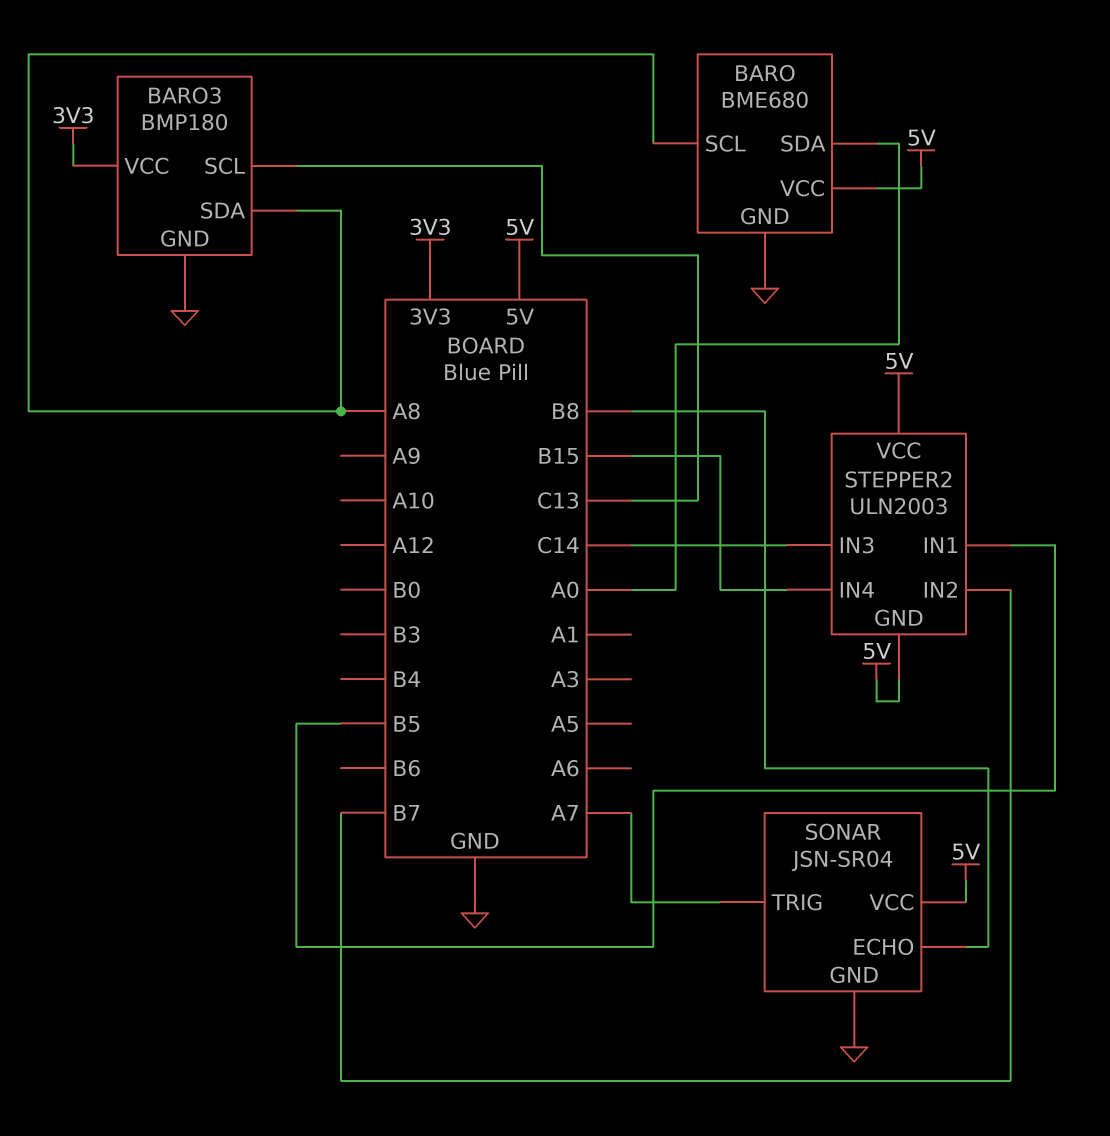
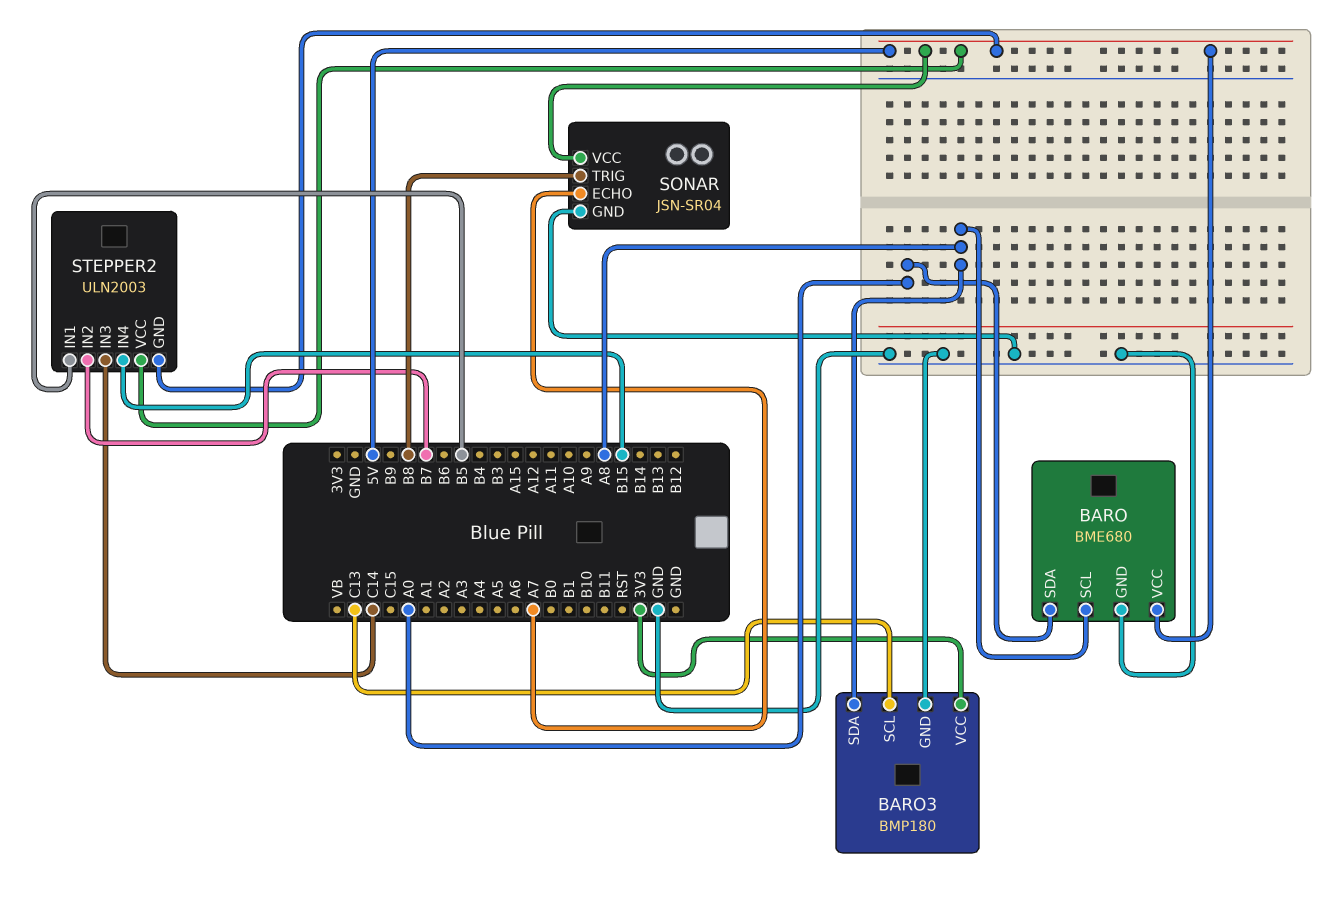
SONAR pin ECHO: B8 -> A7
SONAR pin TRIG: A7 -> B8

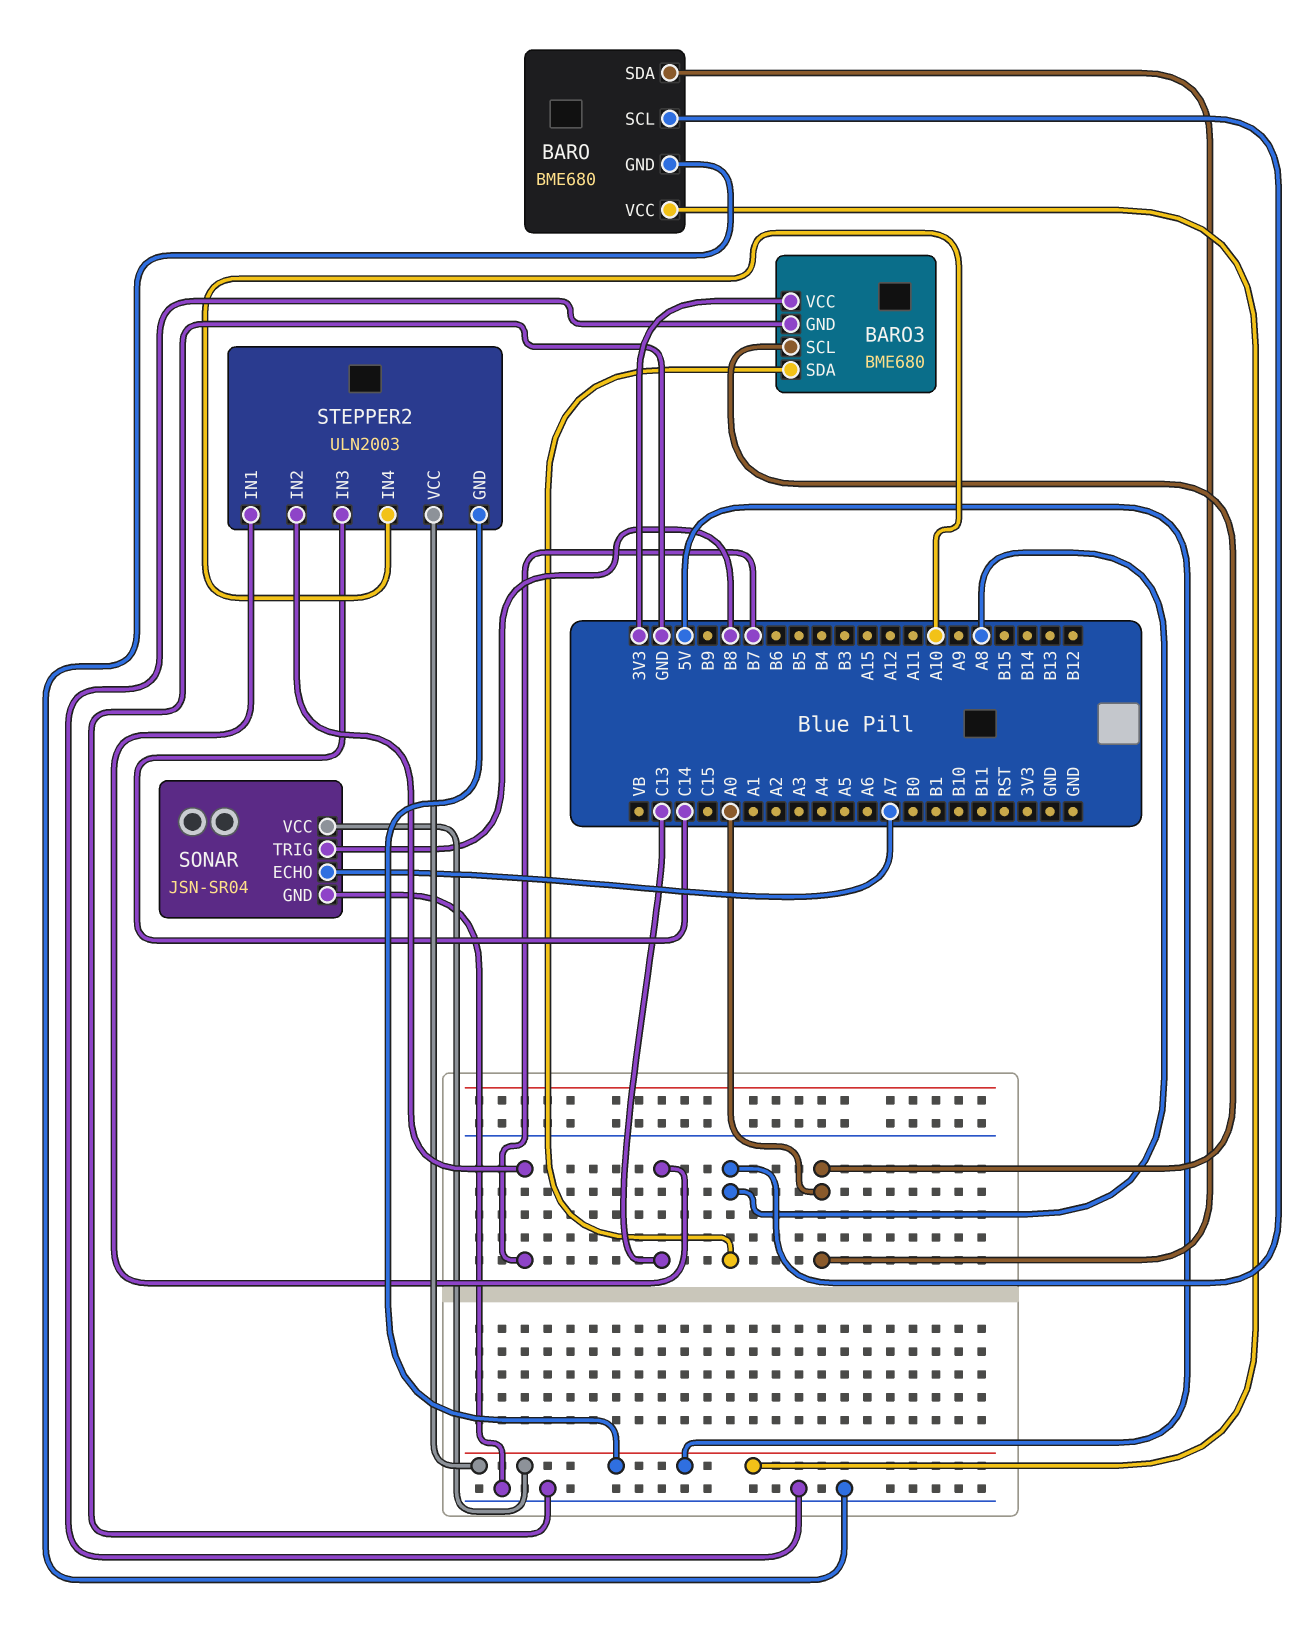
BARO3: BMP180 -> BME680
BARO3 pin SCL: C13 -> A0
STEPPER2 pin IN1: B5 -> C13
STEPPER2 pin IN4: B15 -> A10

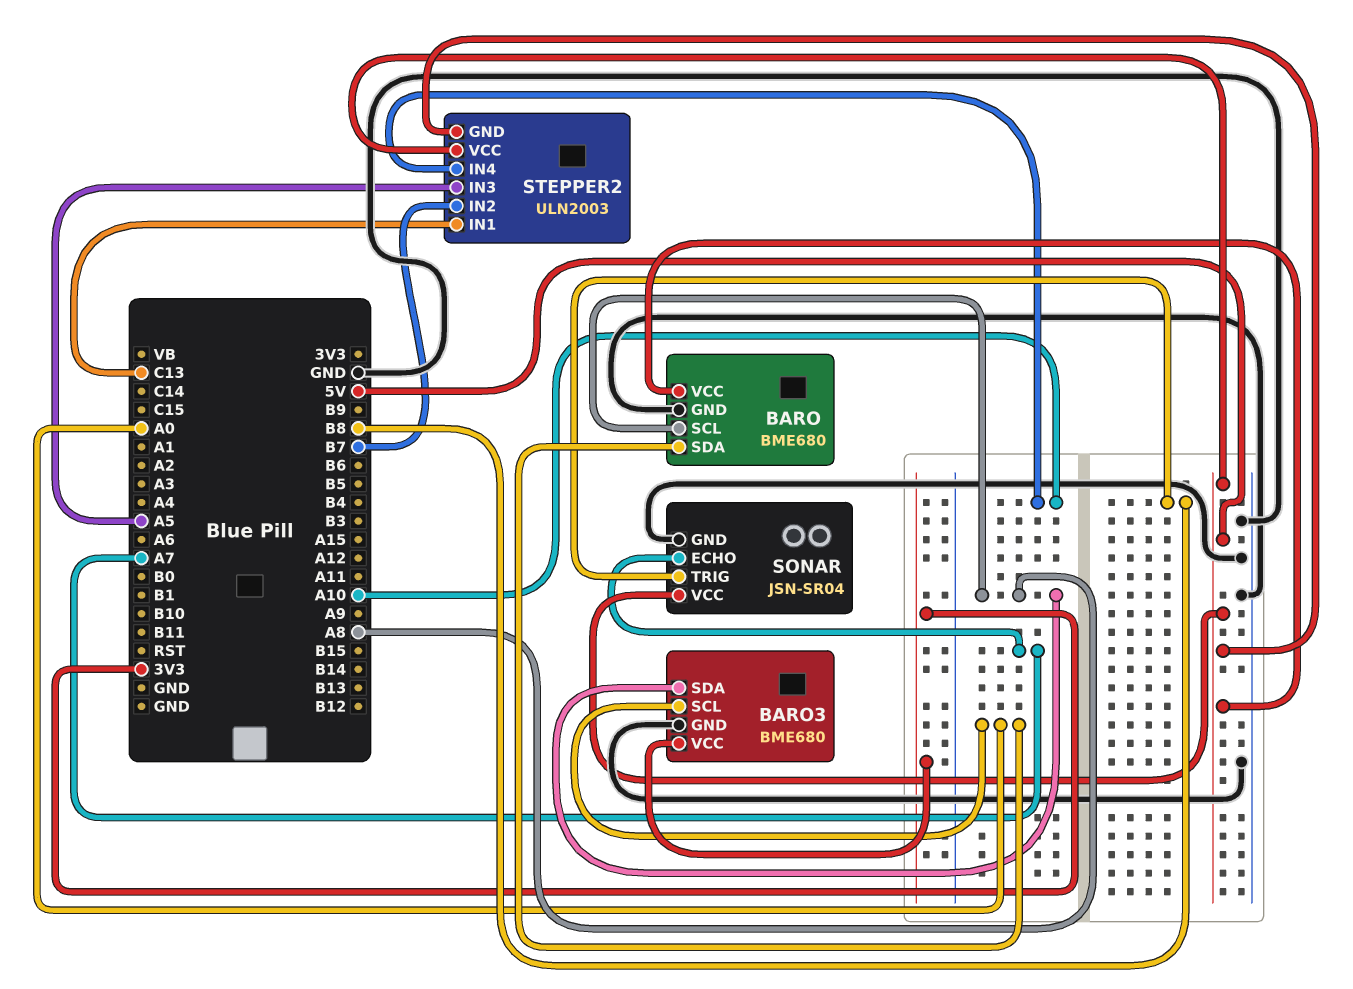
STEPPER2 pin IN3: C14 -> A5

